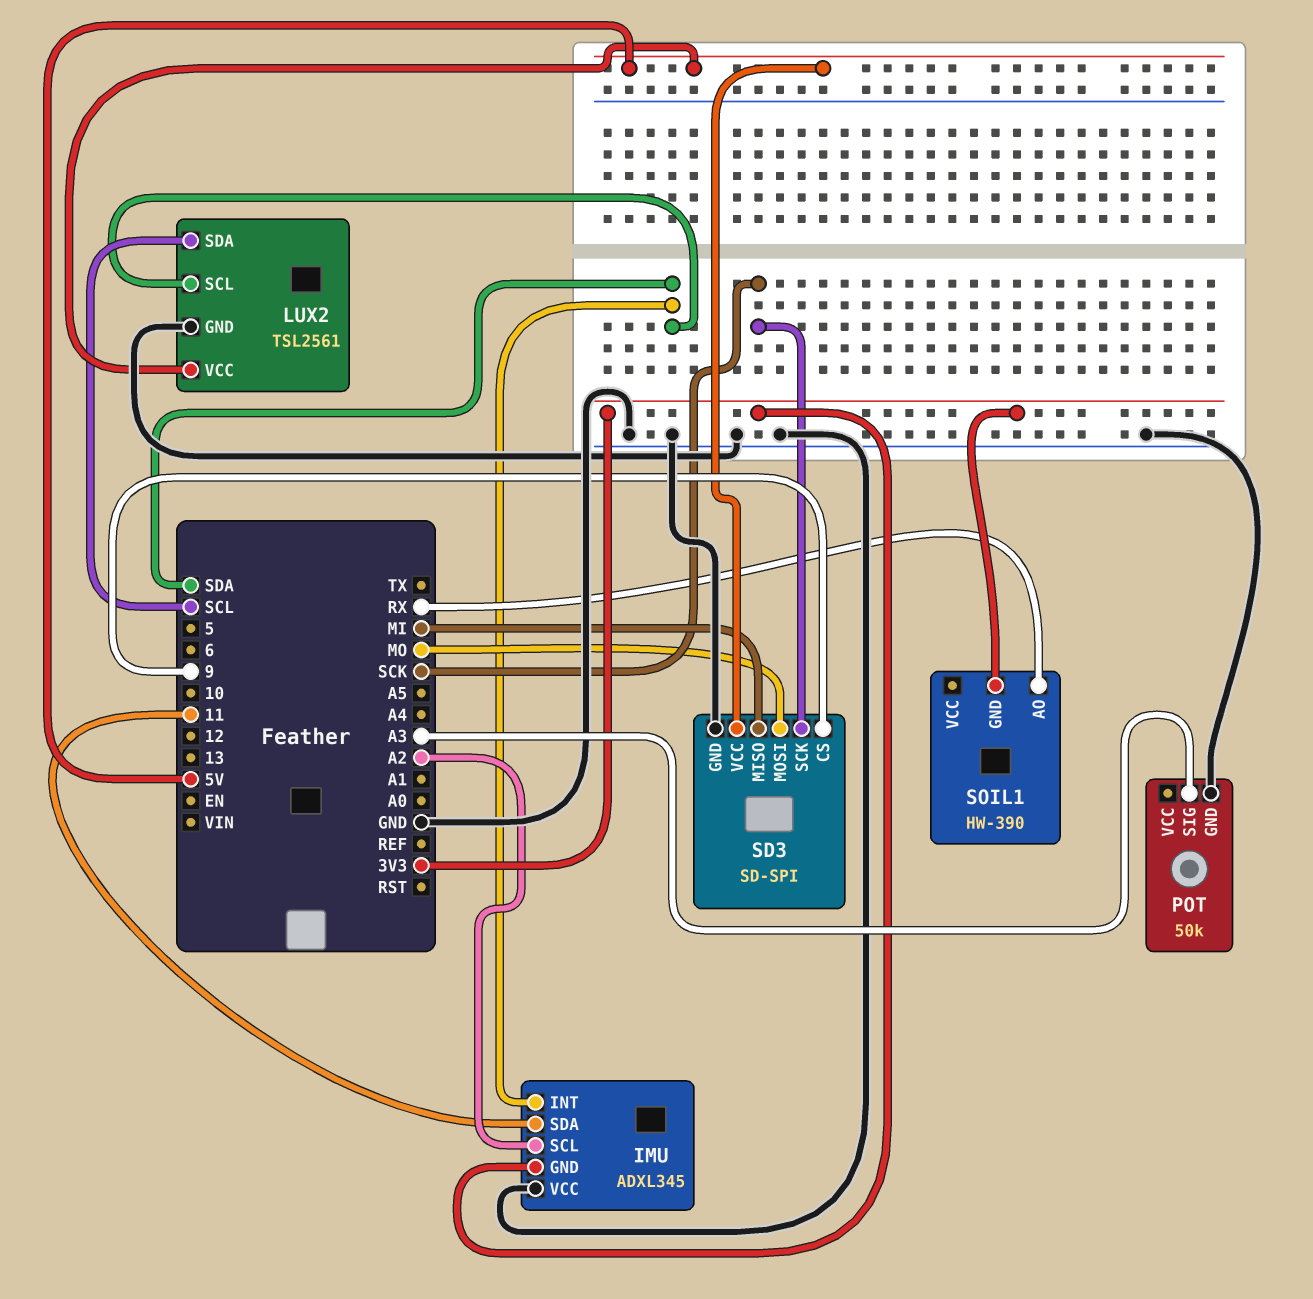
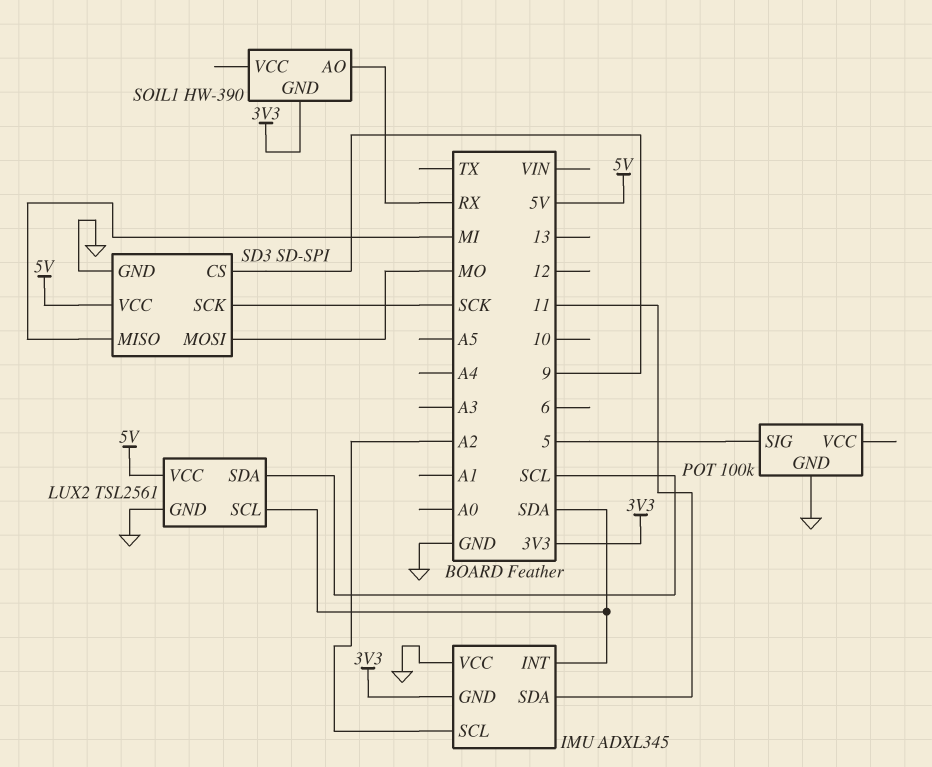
POT: 50k -> 100k
POT pin SIG: A3 -> 5

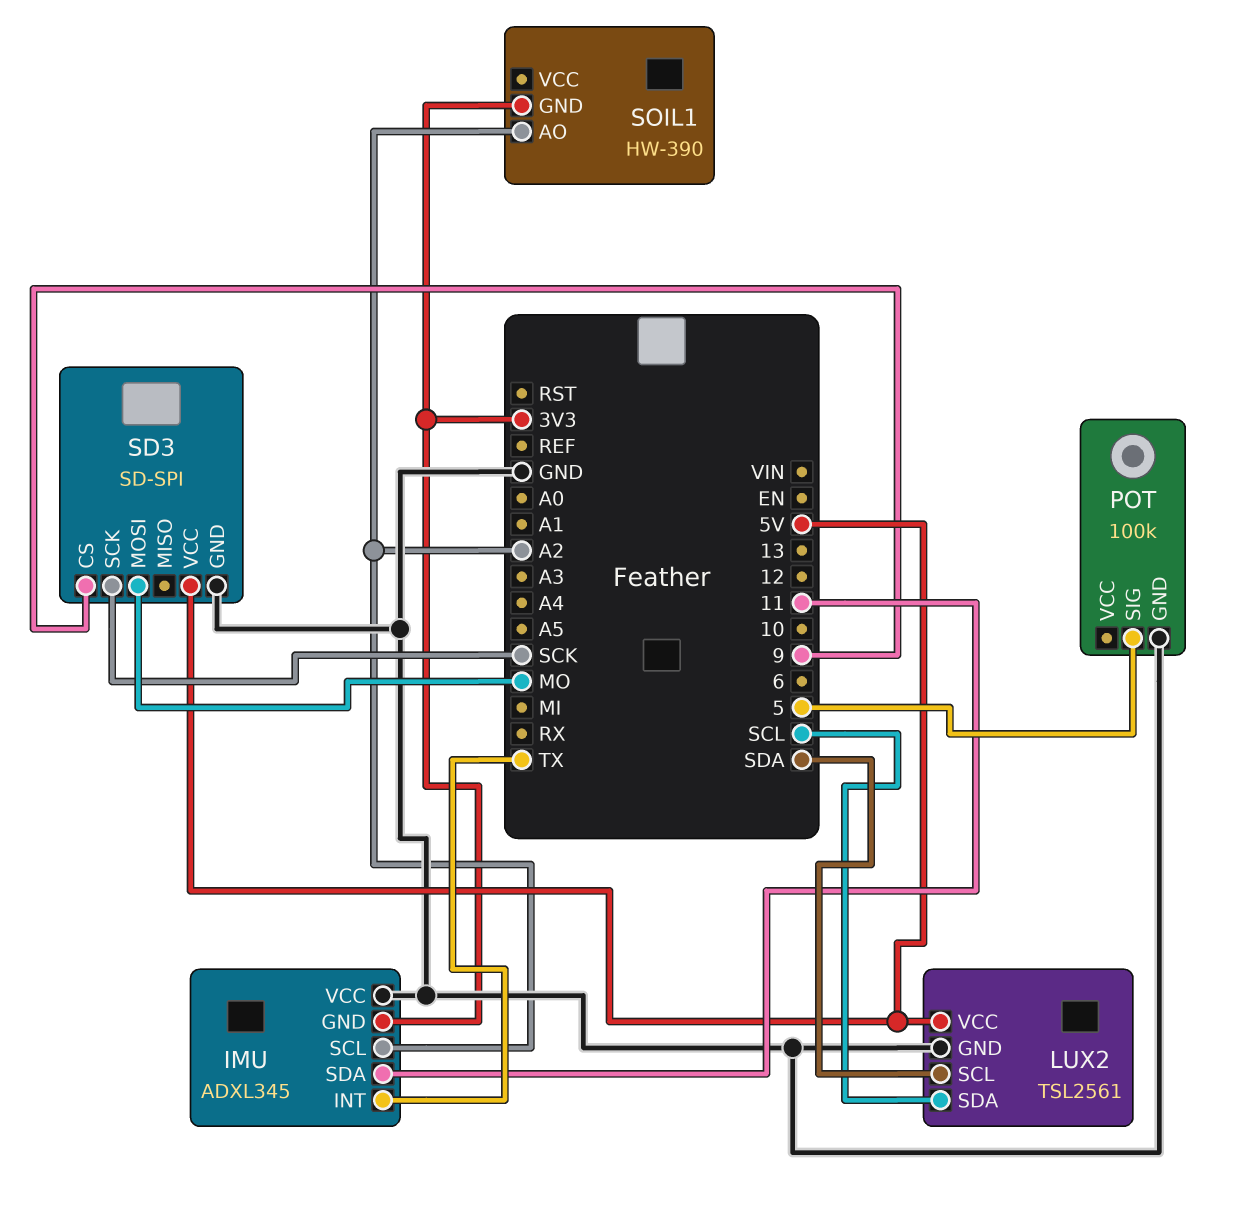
IMU pin INT: SDA -> TX
SD3 pin MISO: MI -> none
SOIL1 pin AO: RX -> A2

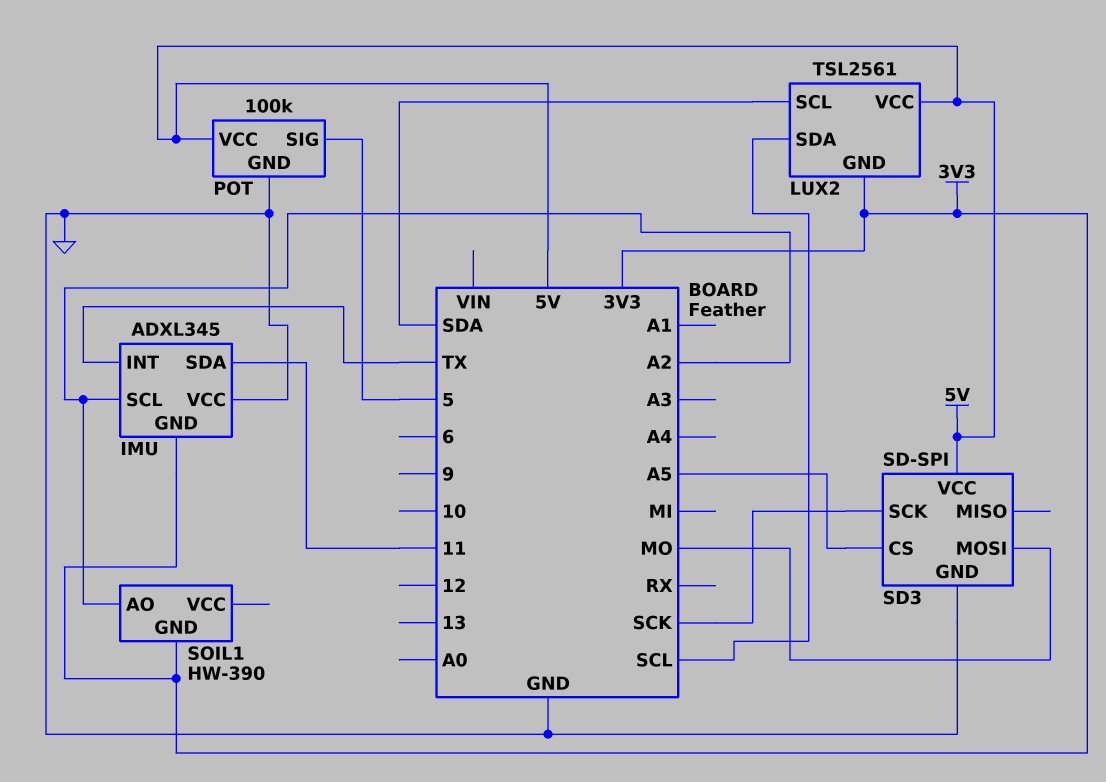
LUX2 pin GND: GND -> 3V3
POT pin VCC: none -> 5V
SD3 pin CS: 9 -> A5

